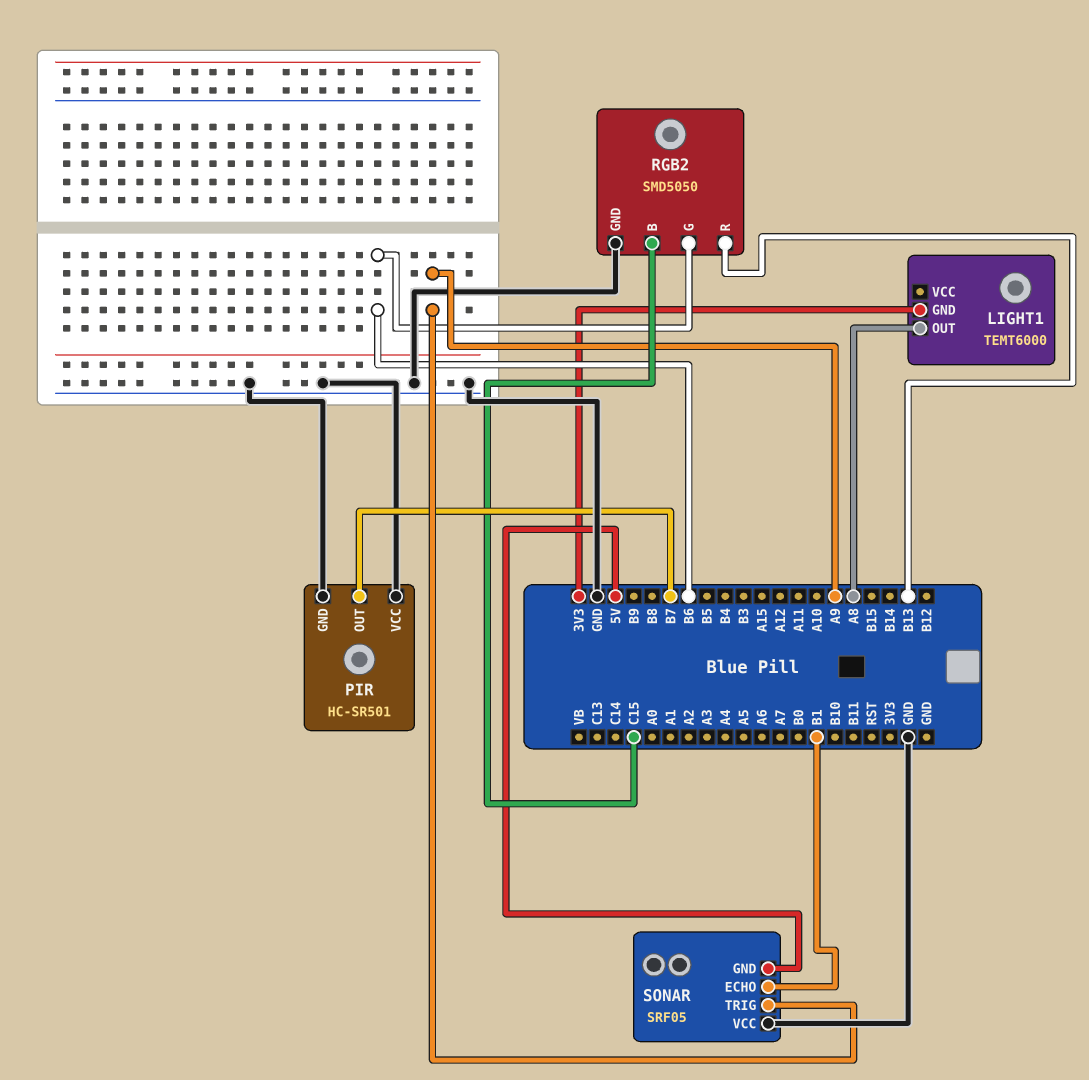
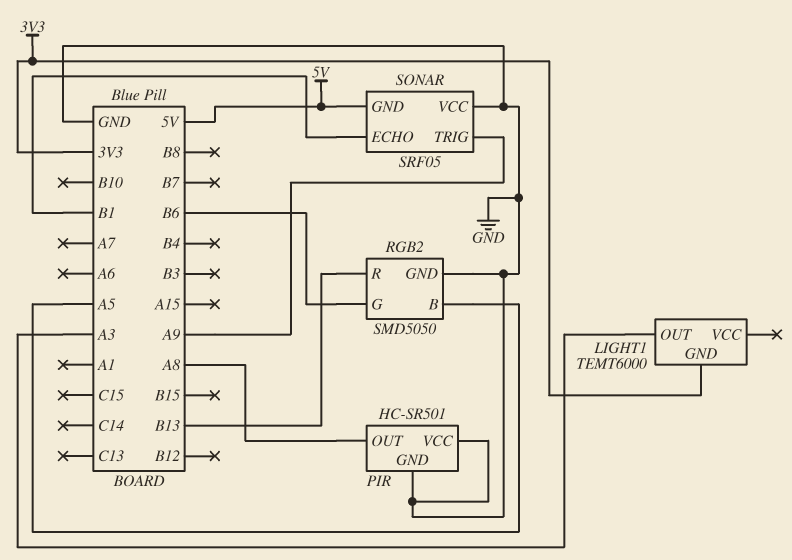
LIGHT1 pin OUT: A8 -> A3
PIR pin OUT: B7 -> A8
RGB2 pin B: C15 -> A5

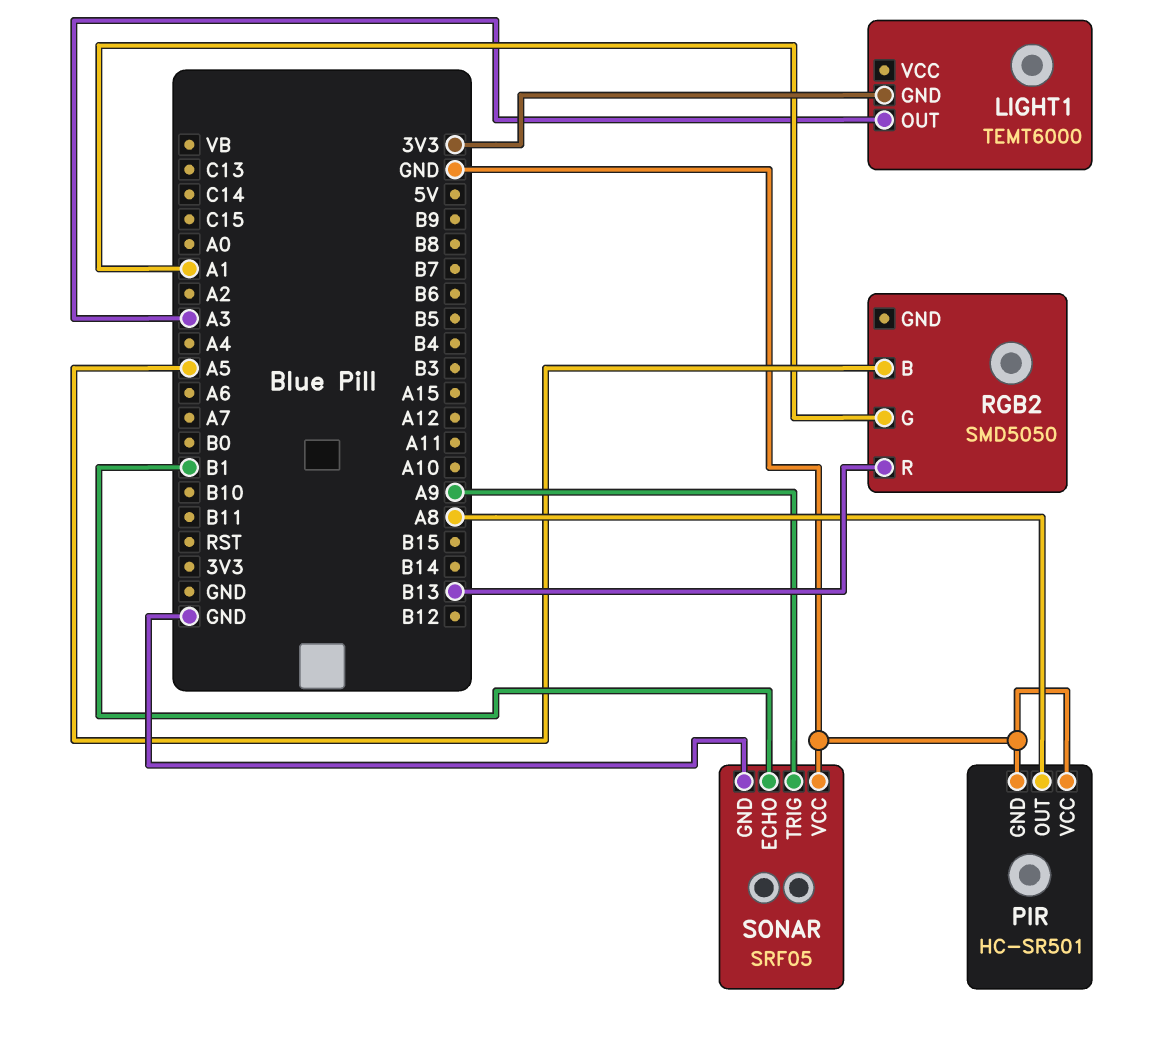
RGB2 pin G: B6 -> A1
RGB2 pin GND: GND -> none
SONAR pin GND: 5V -> GND

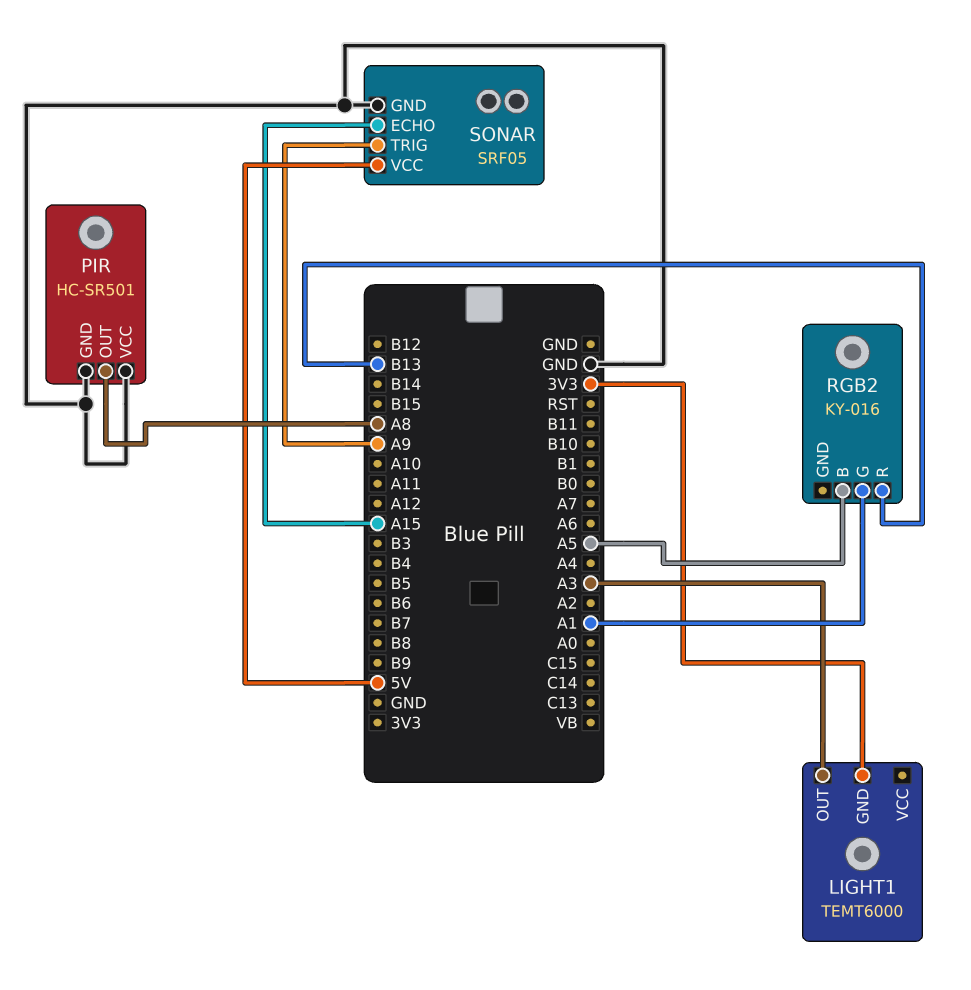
RGB2: SMD5050 -> KY-016
SONAR pin ECHO: B1 -> A15
SONAR pin VCC: GND -> 5V

